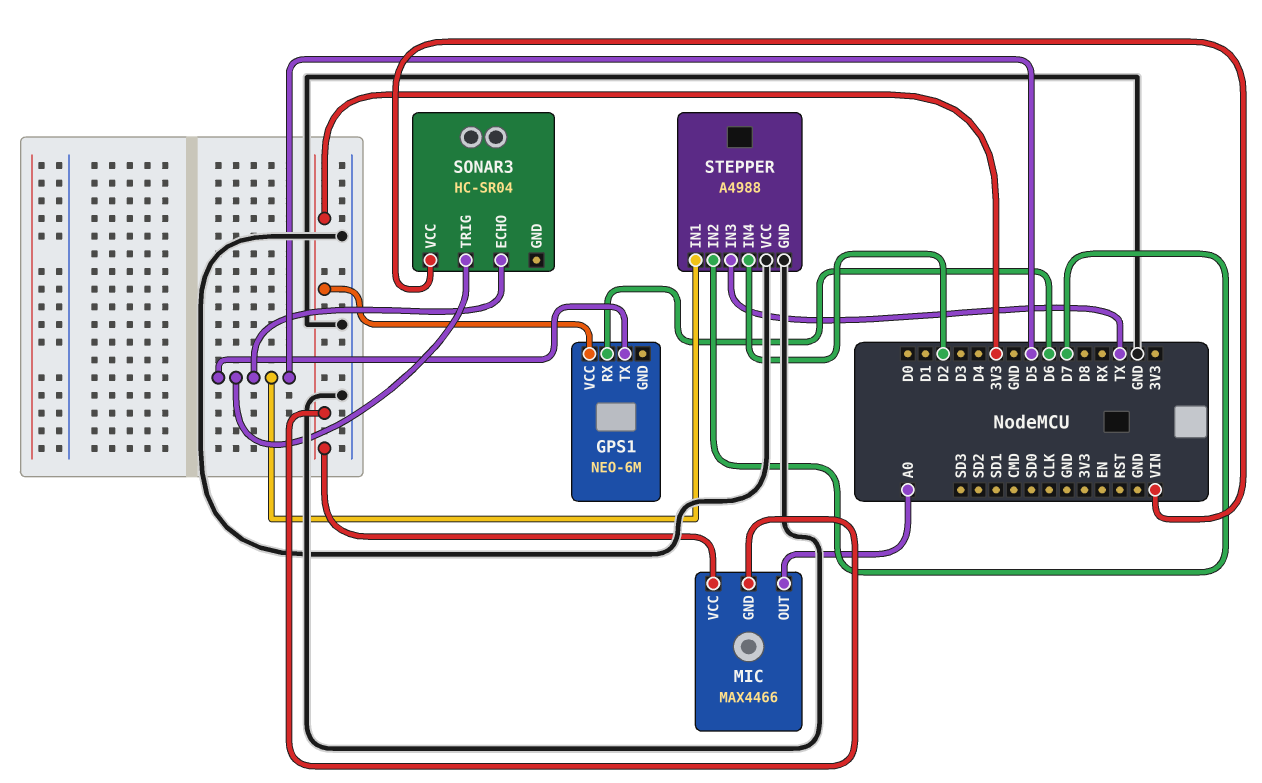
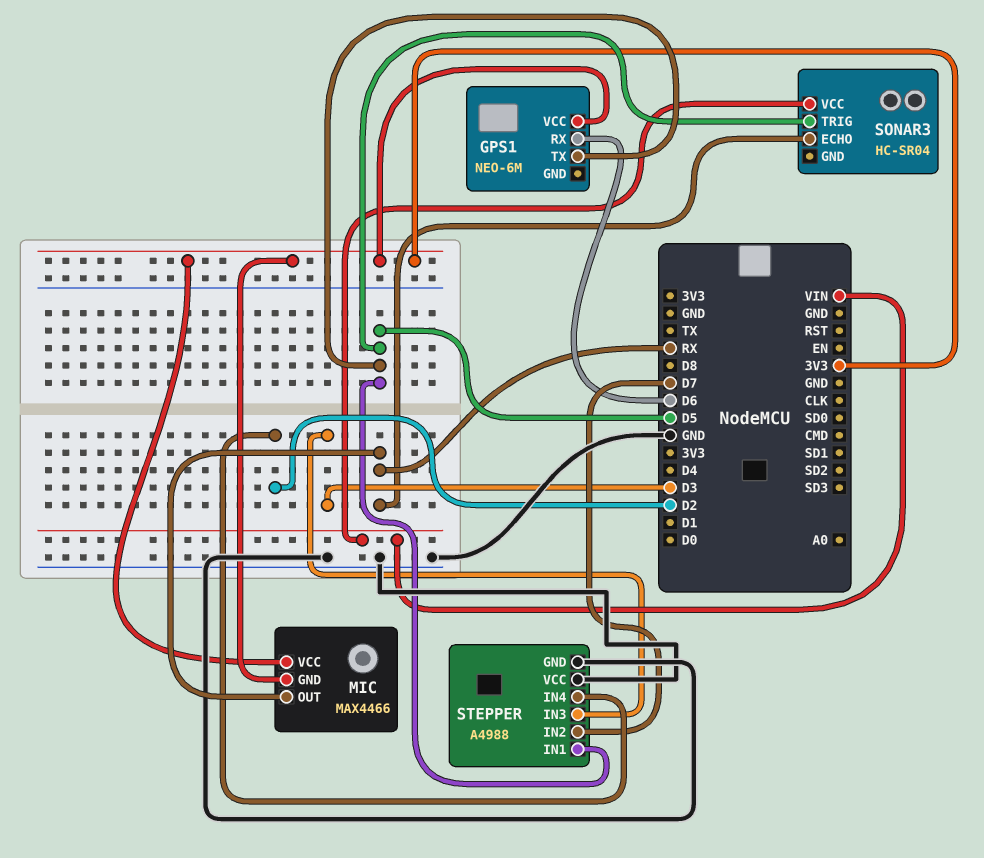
MIC pin OUT: A0 -> RX
SONAR3 pin ECHO: D5 -> RX
STEPPER pin IN3: TX -> D3

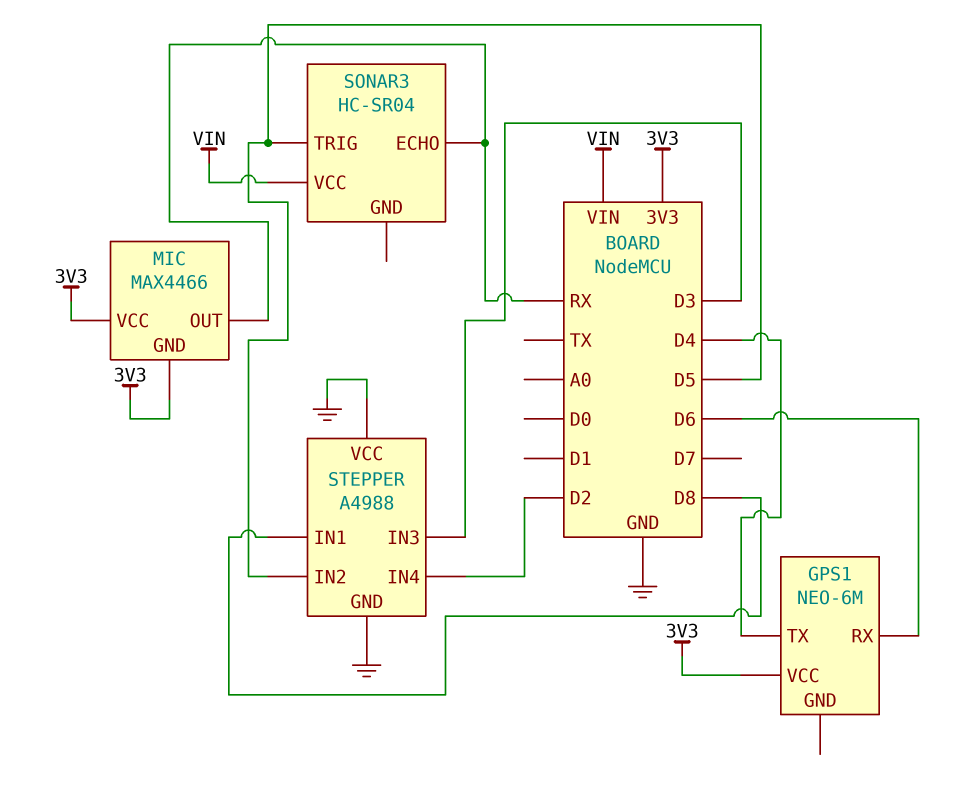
GPS1 pin TX: D5 -> D4
STEPPER pin IN1: D5 -> D8
STEPPER pin IN2: D7 -> D5

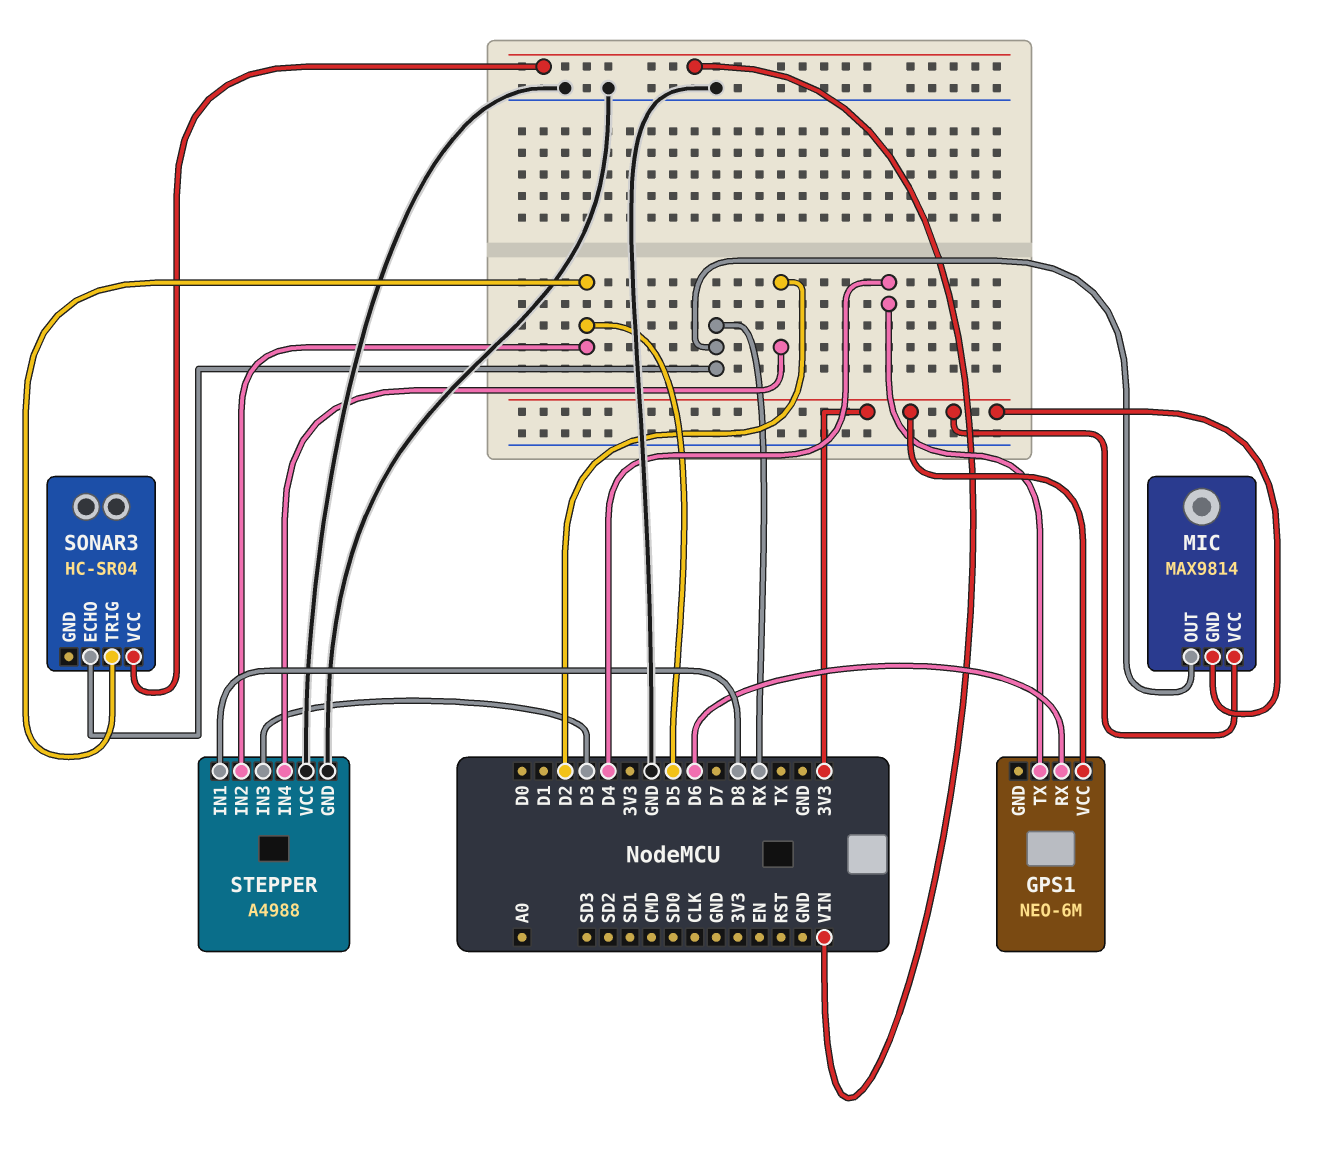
MIC: MAX4466 -> MAX9814

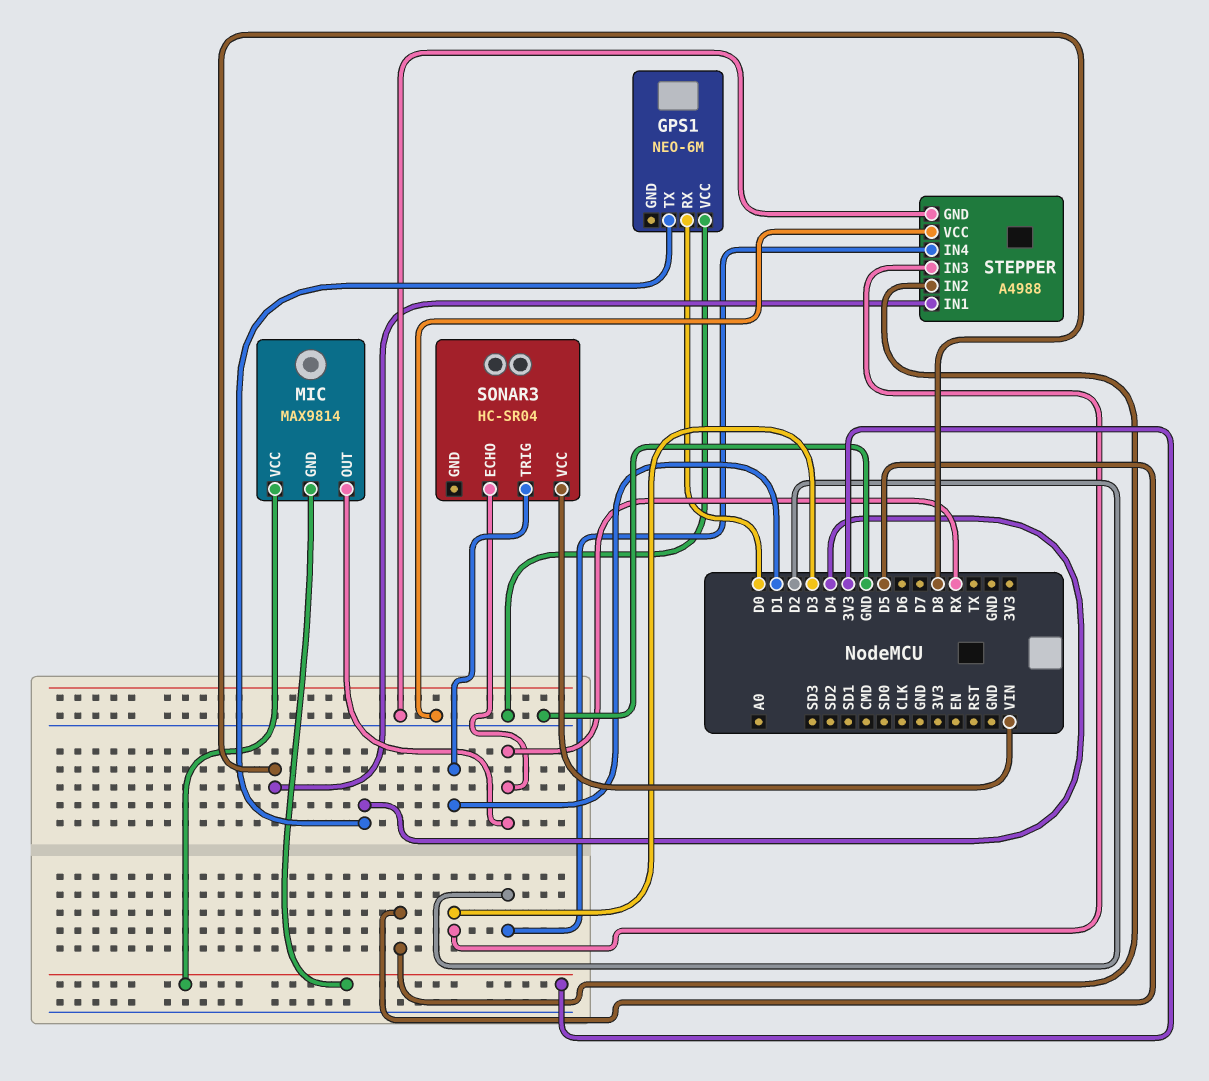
GPS1 pin RX: D6 -> D0
GPS1 pin VCC: 3V3 -> GND
SONAR3 pin TRIG: D5 -> D1

